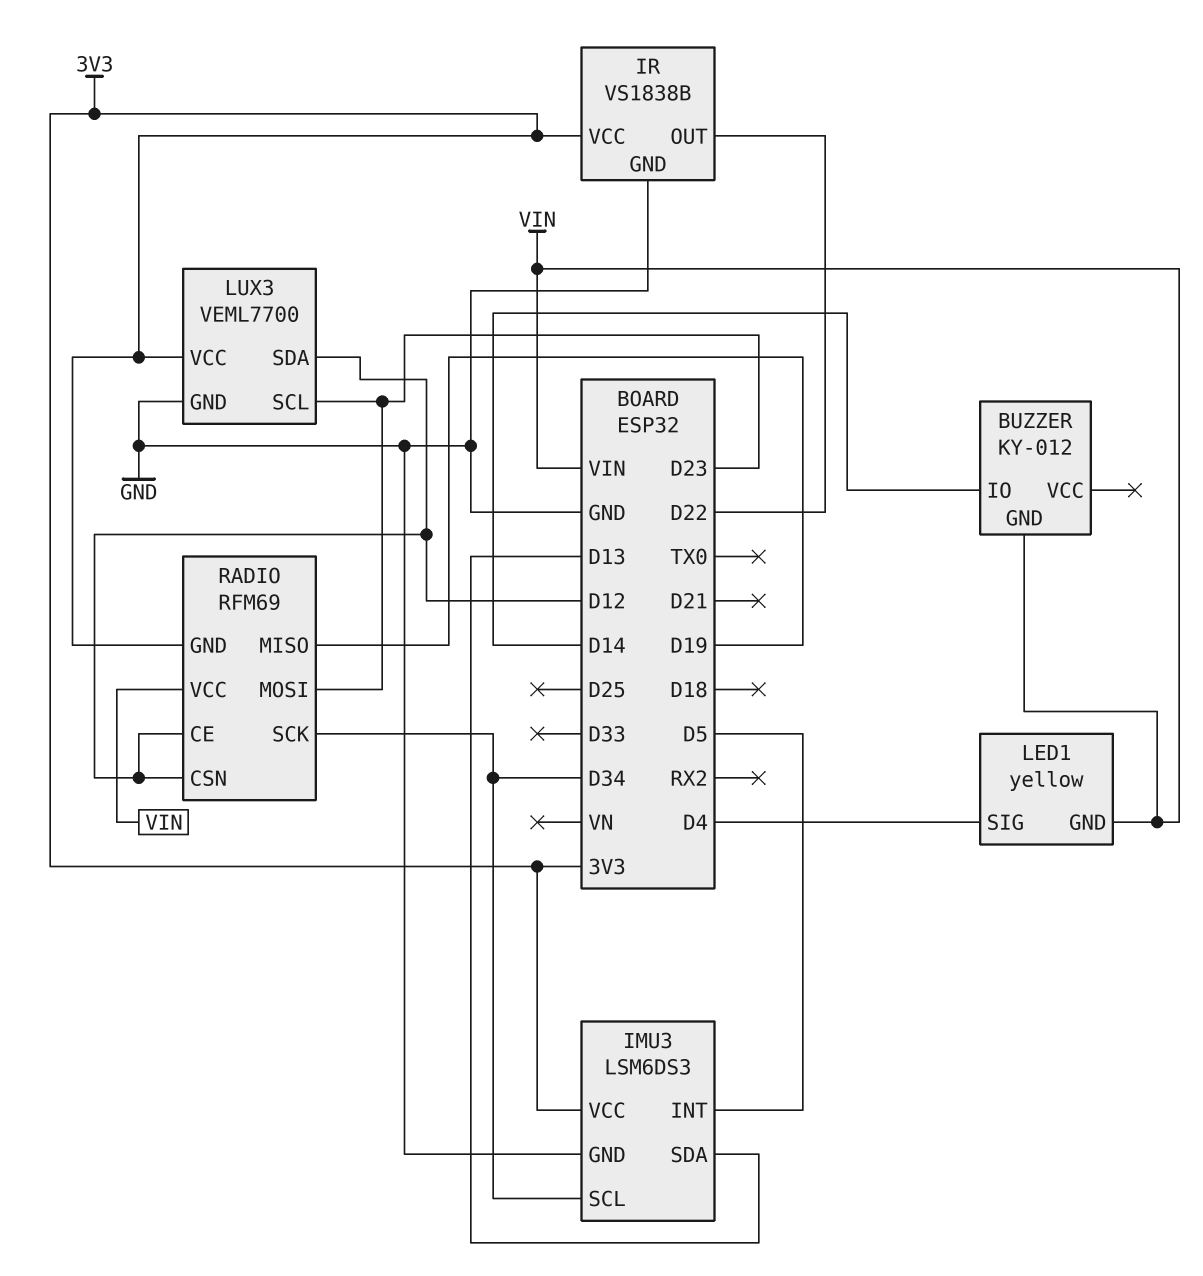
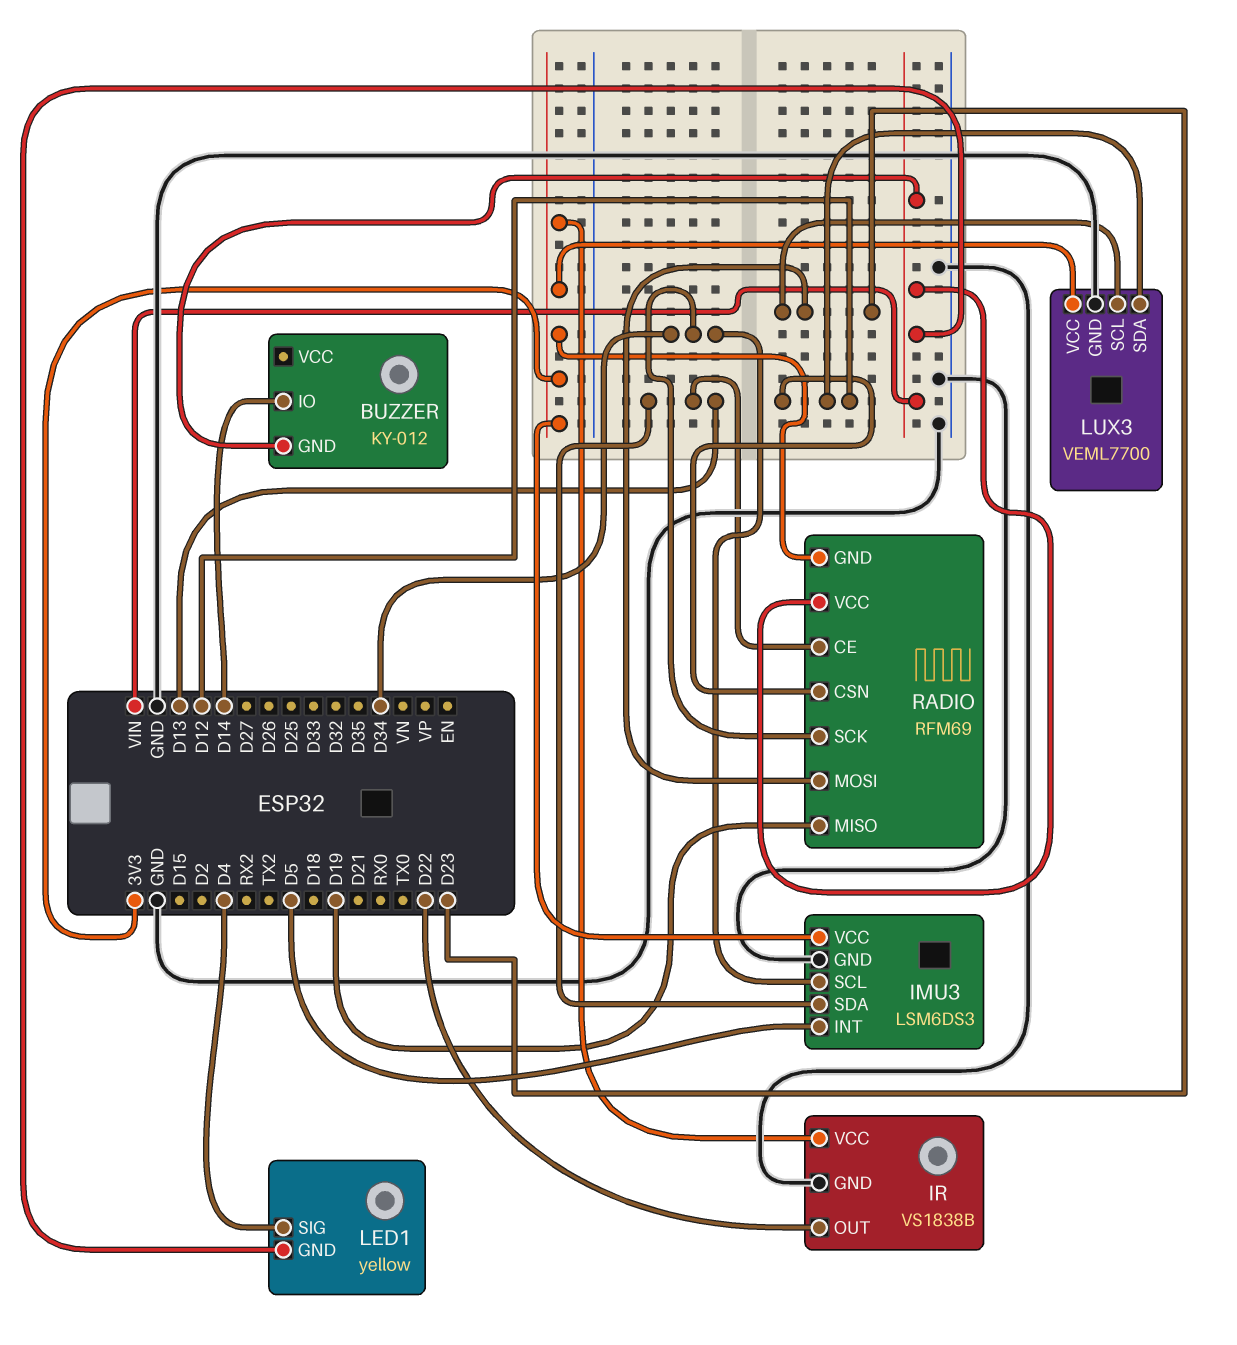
RADIO pin CE: D12 -> D13

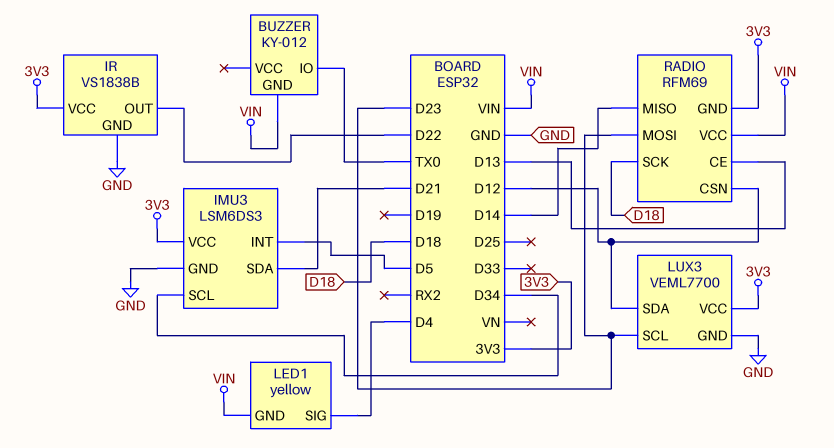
BUZZER pin IO: D14 -> TX0
IMU3 pin SDA: D13 -> D21
RADIO pin MISO: D19 -> D14
RADIO pin SCK: D34 -> D18

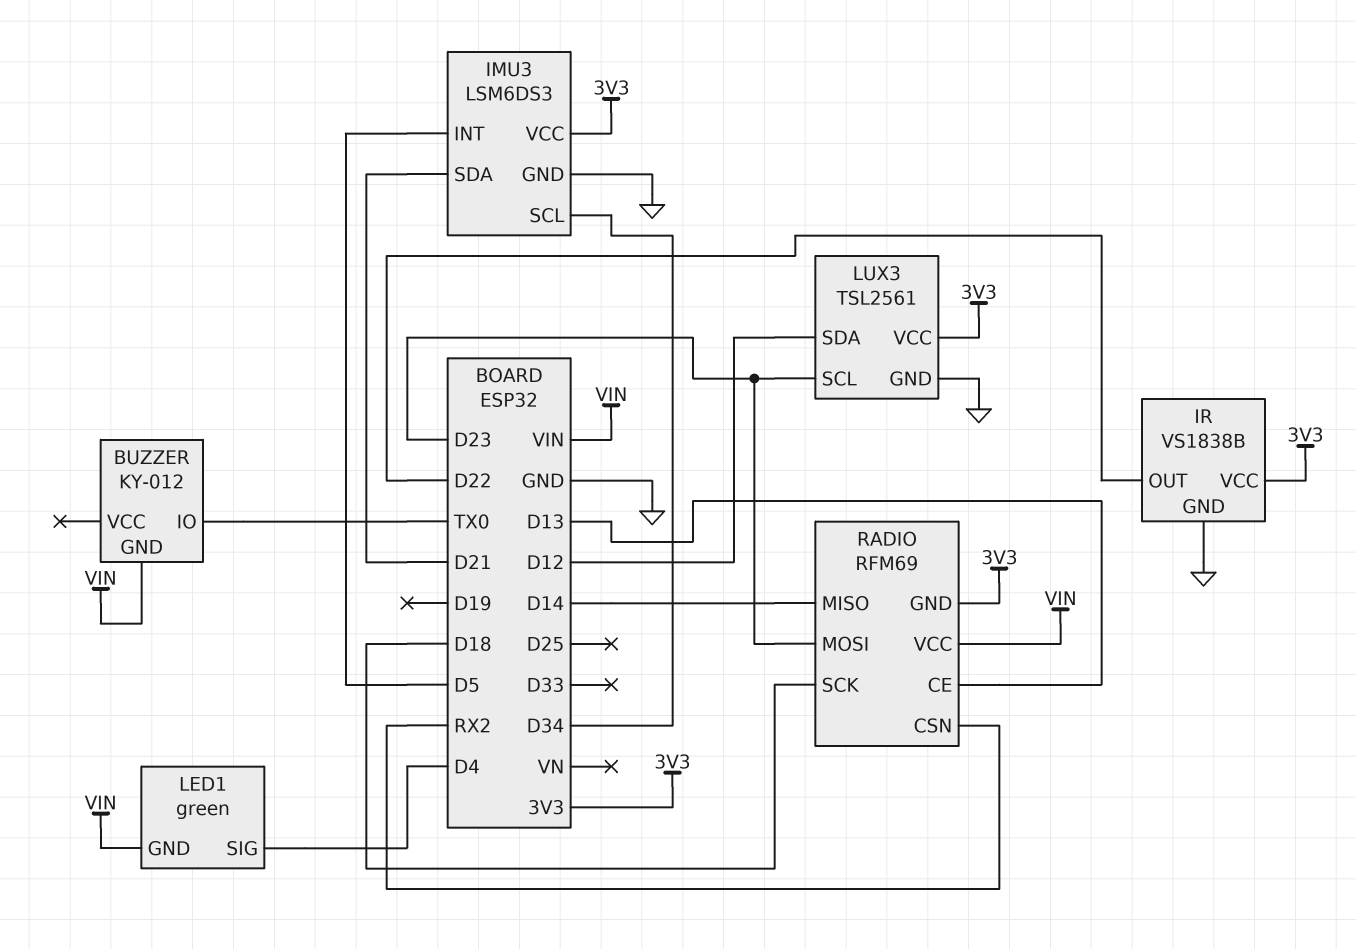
LED1: yellow -> green
LUX3: VEML7700 -> TSL2561
RADIO pin CSN: D12 -> RX2

